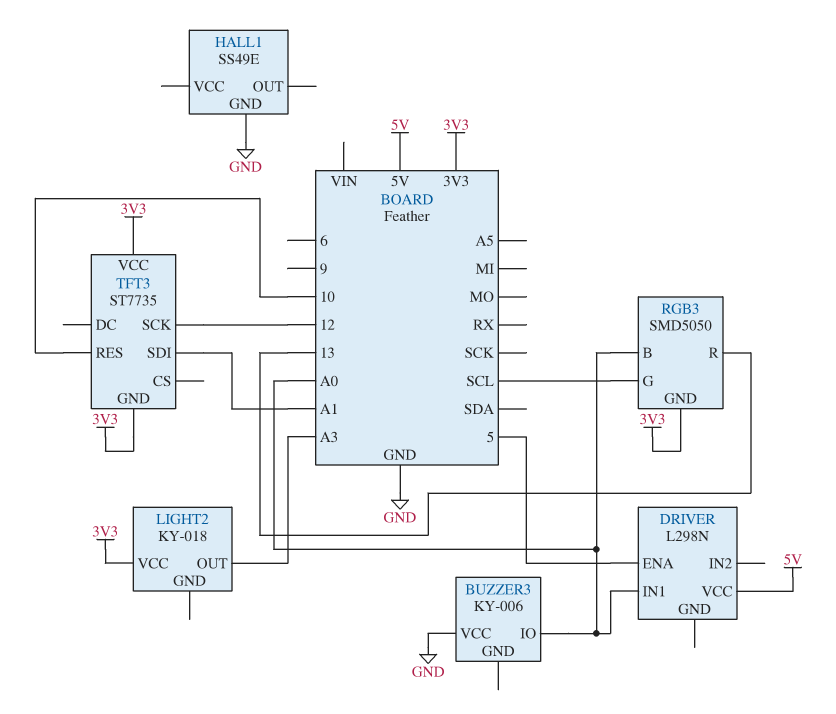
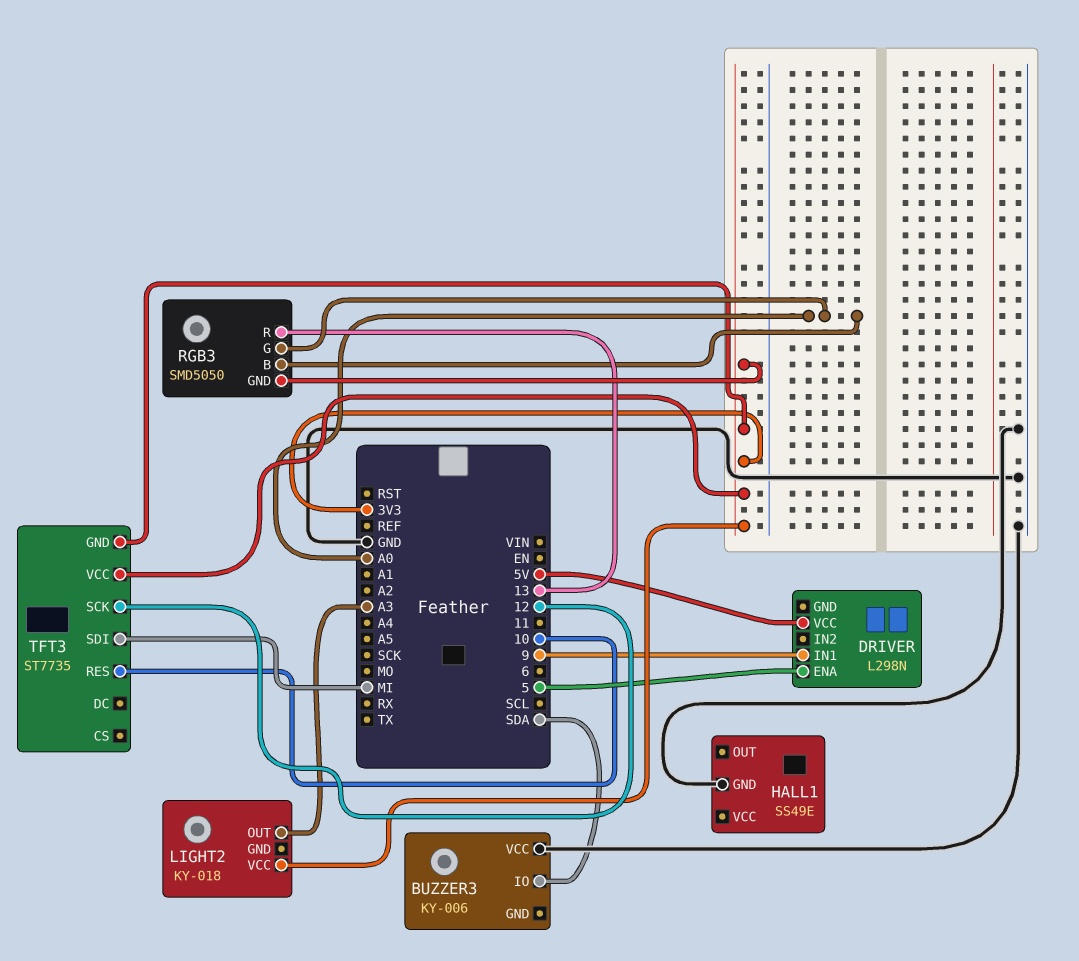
BUZZER3 pin IO: A0 -> SDA
DRIVER pin IN1: A0 -> 9
RGB3 pin G: SCL -> A0
TFT3 pin SDI: A1 -> MI

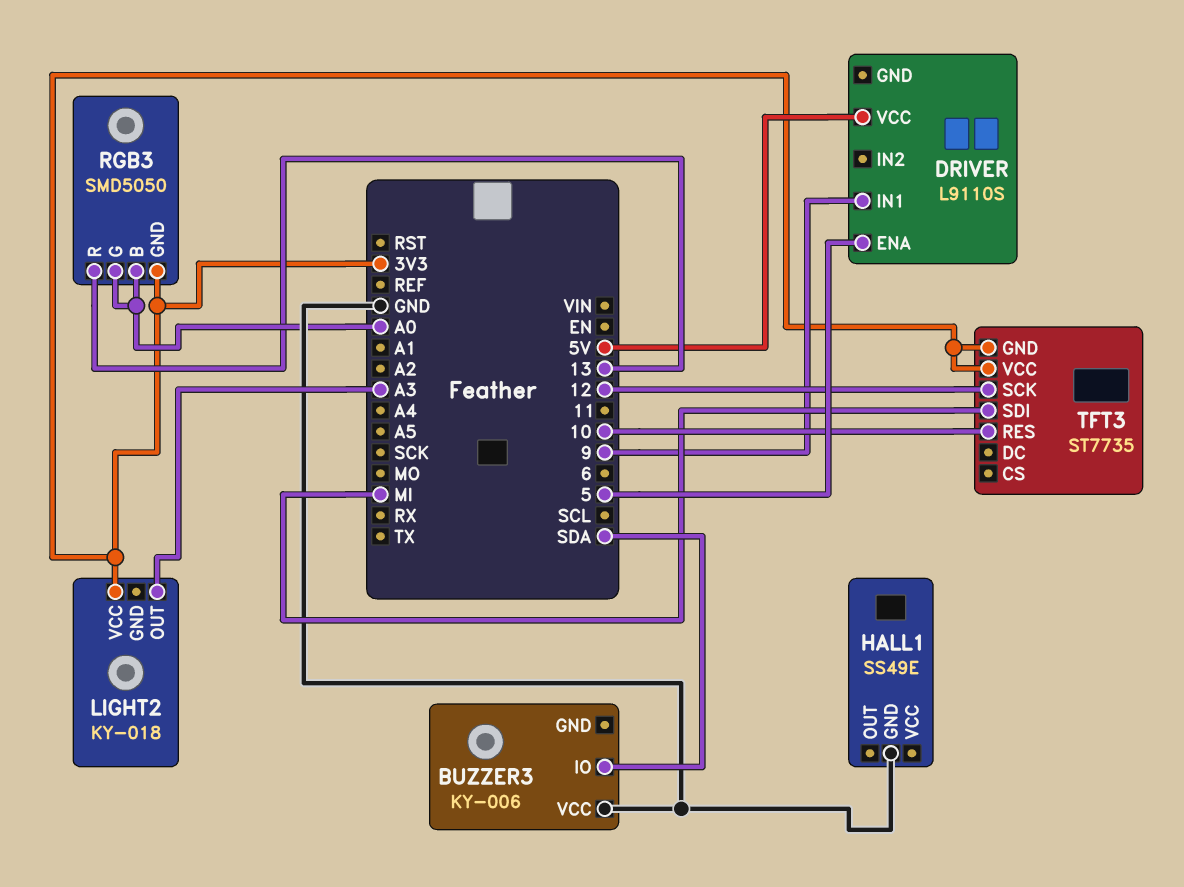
DRIVER: L298N -> L9110S

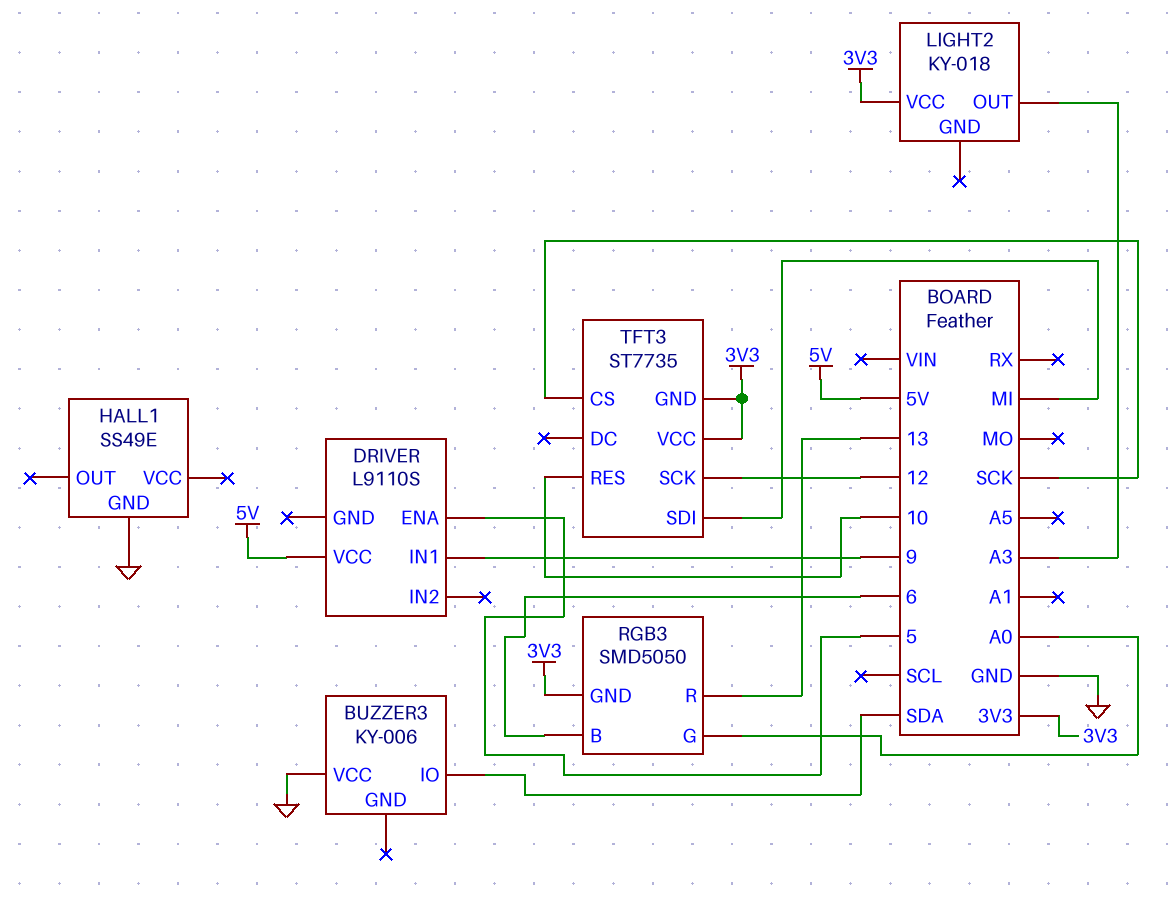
RGB3 pin B: A0 -> 6
TFT3 pin CS: none -> SCK

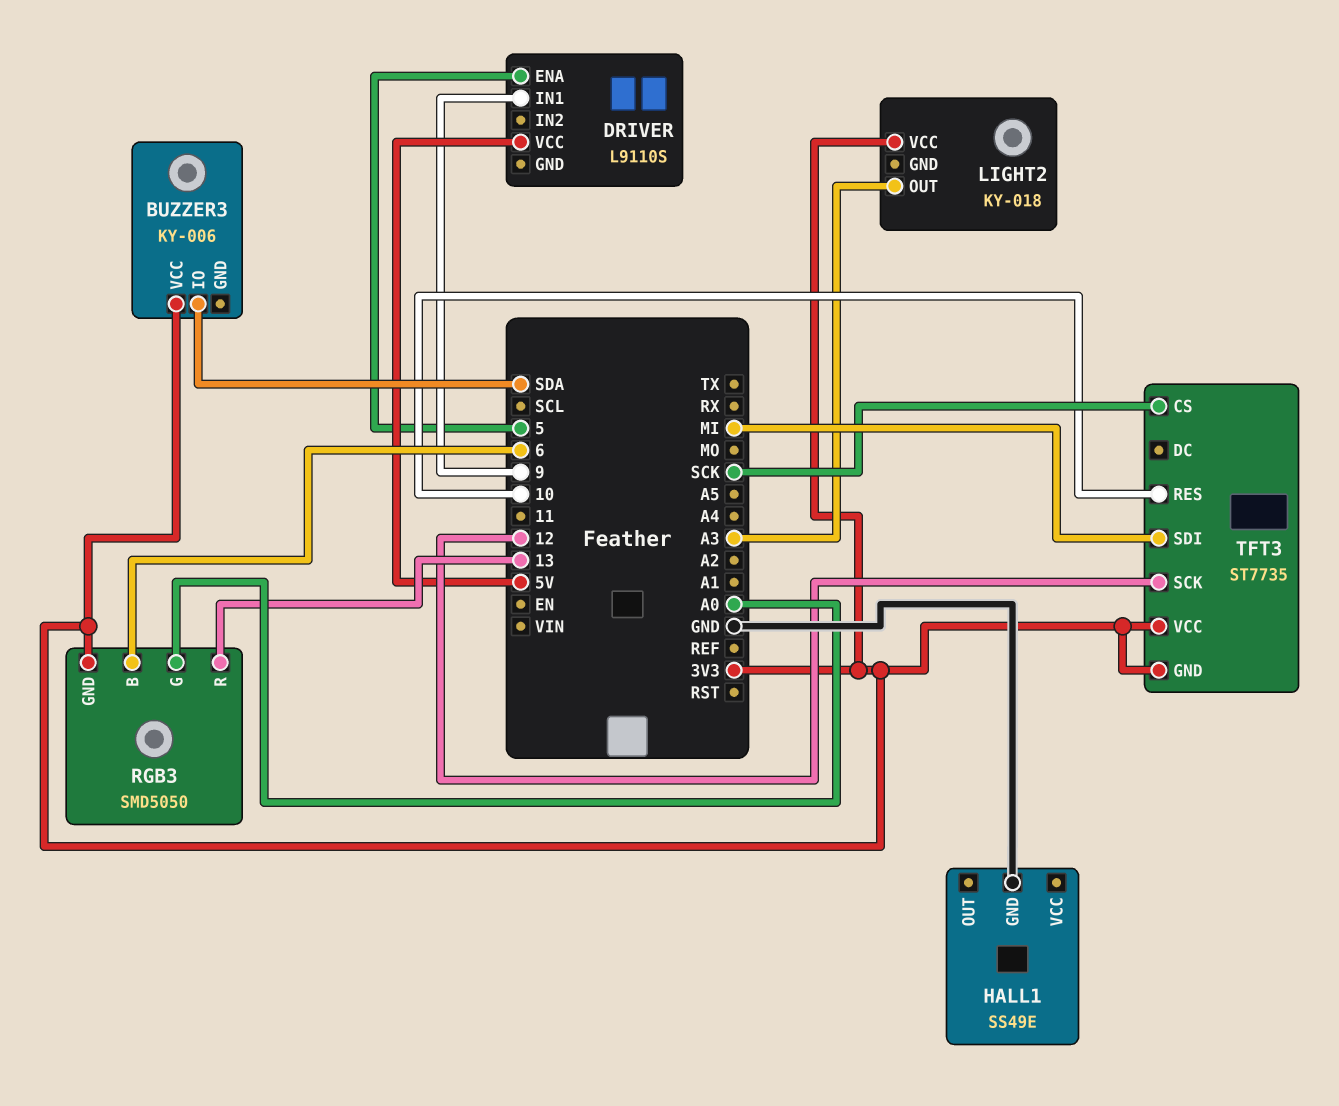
BUZZER3 pin VCC: GND -> 3V3

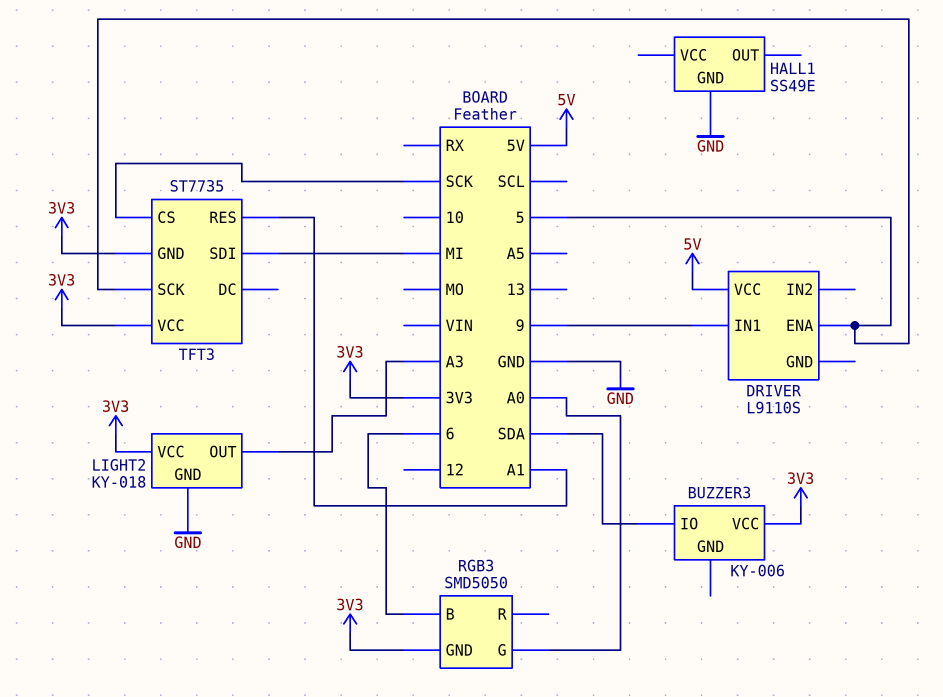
LIGHT2 pin GND: none -> GND
RGB3 pin R: 13 -> none
TFT3 pin RES: 10 -> A1
TFT3 pin SCK: 12 -> 5

